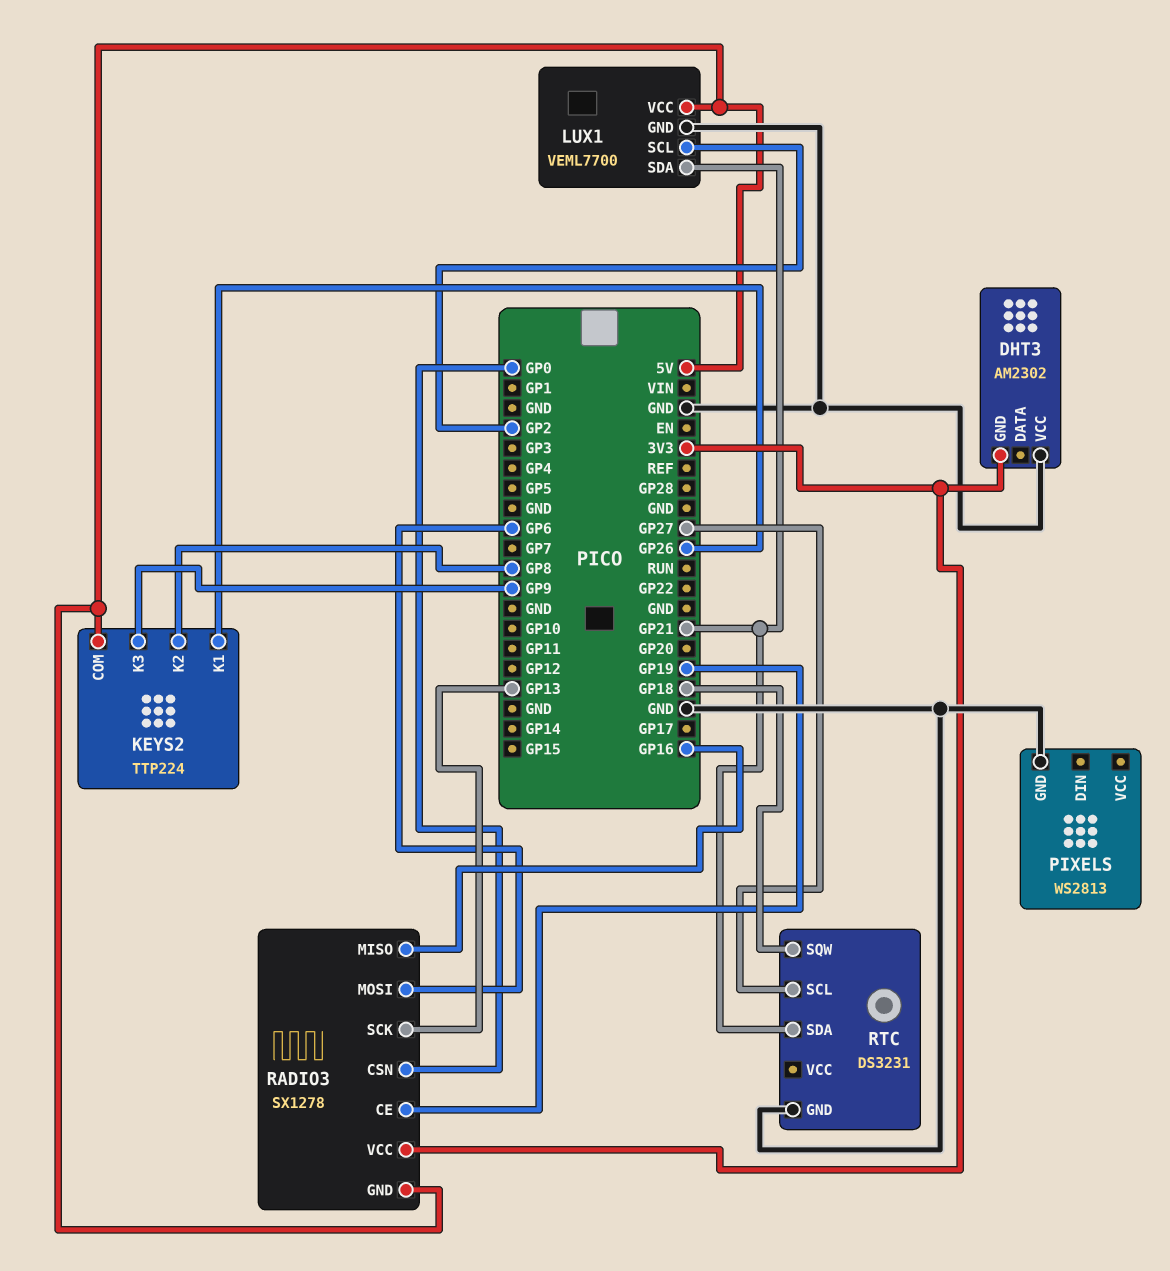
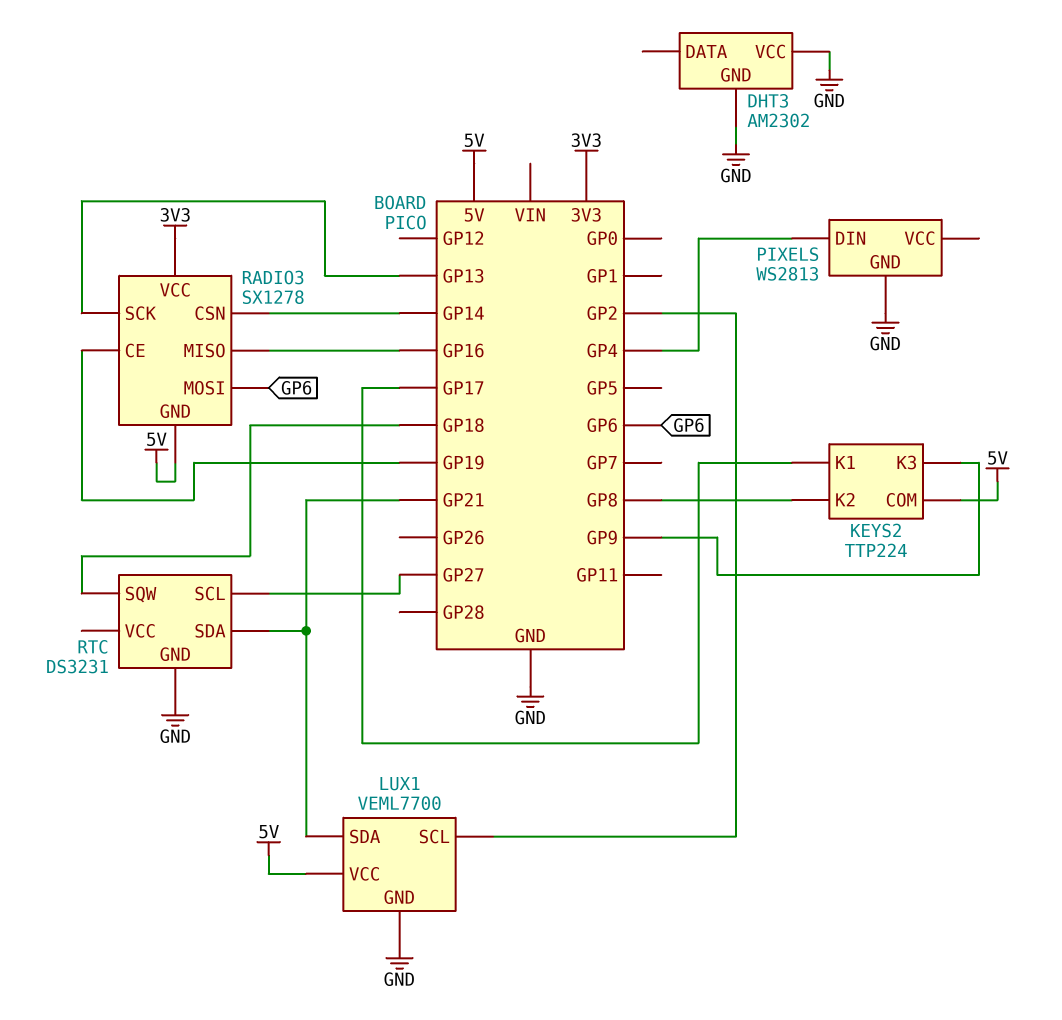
DHT3 pin GND: 3V3 -> GND
KEYS2 pin K1: GP26 -> GP17
PIXELS pin DIN: none -> GP4
RADIO3 pin CSN: GP0 -> GP14

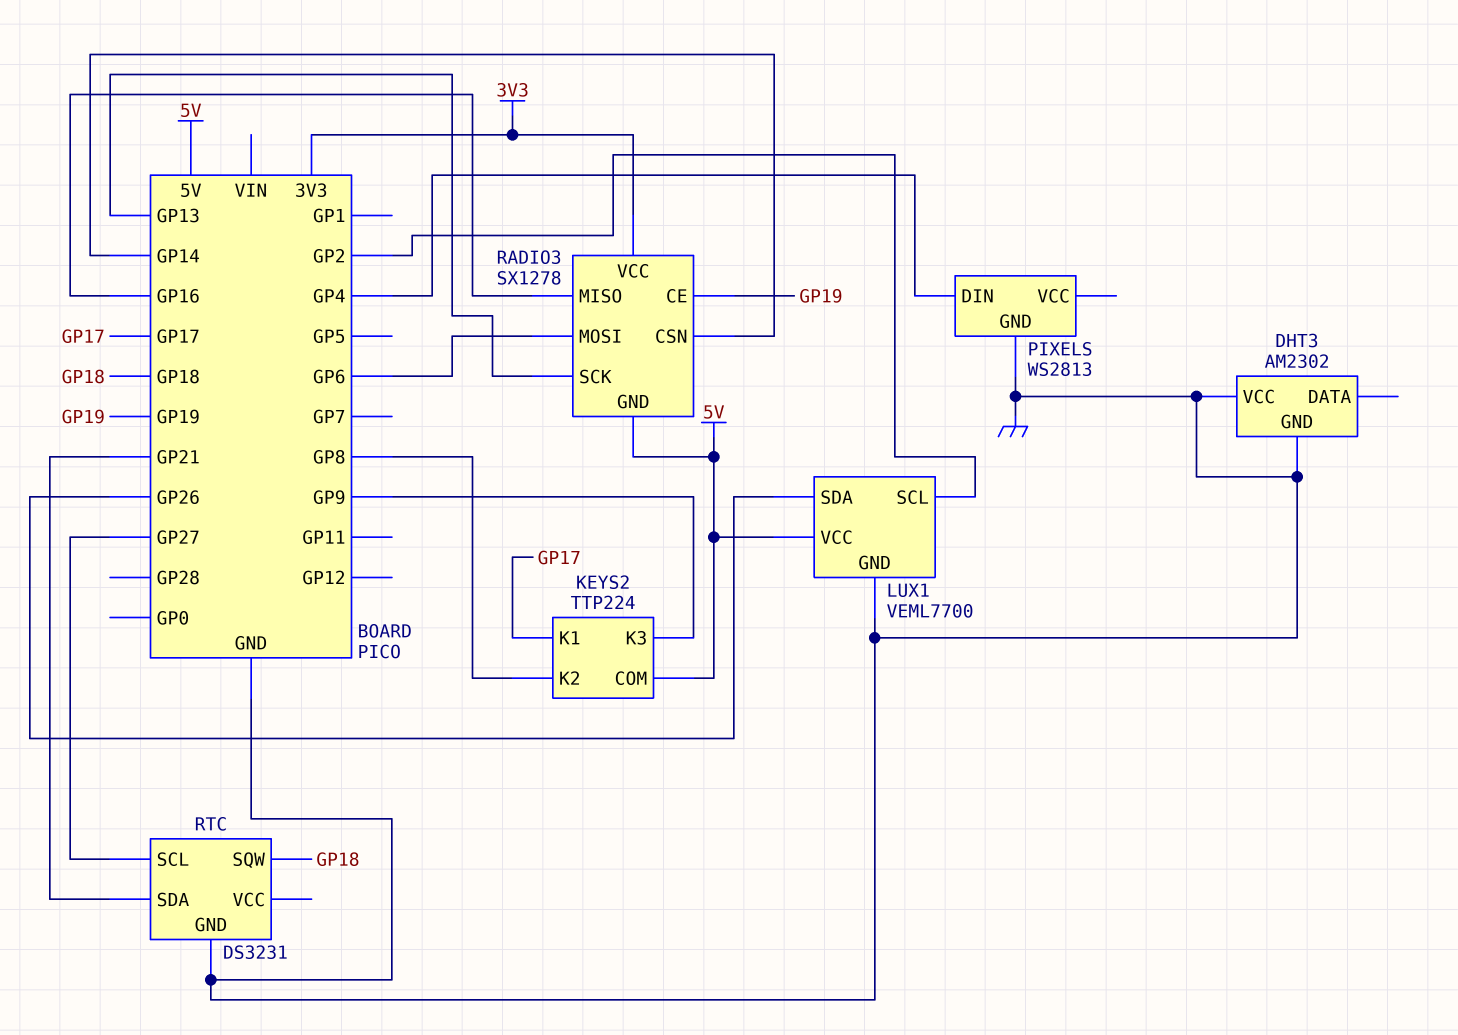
LUX1 pin SDA: GP21 -> GP26

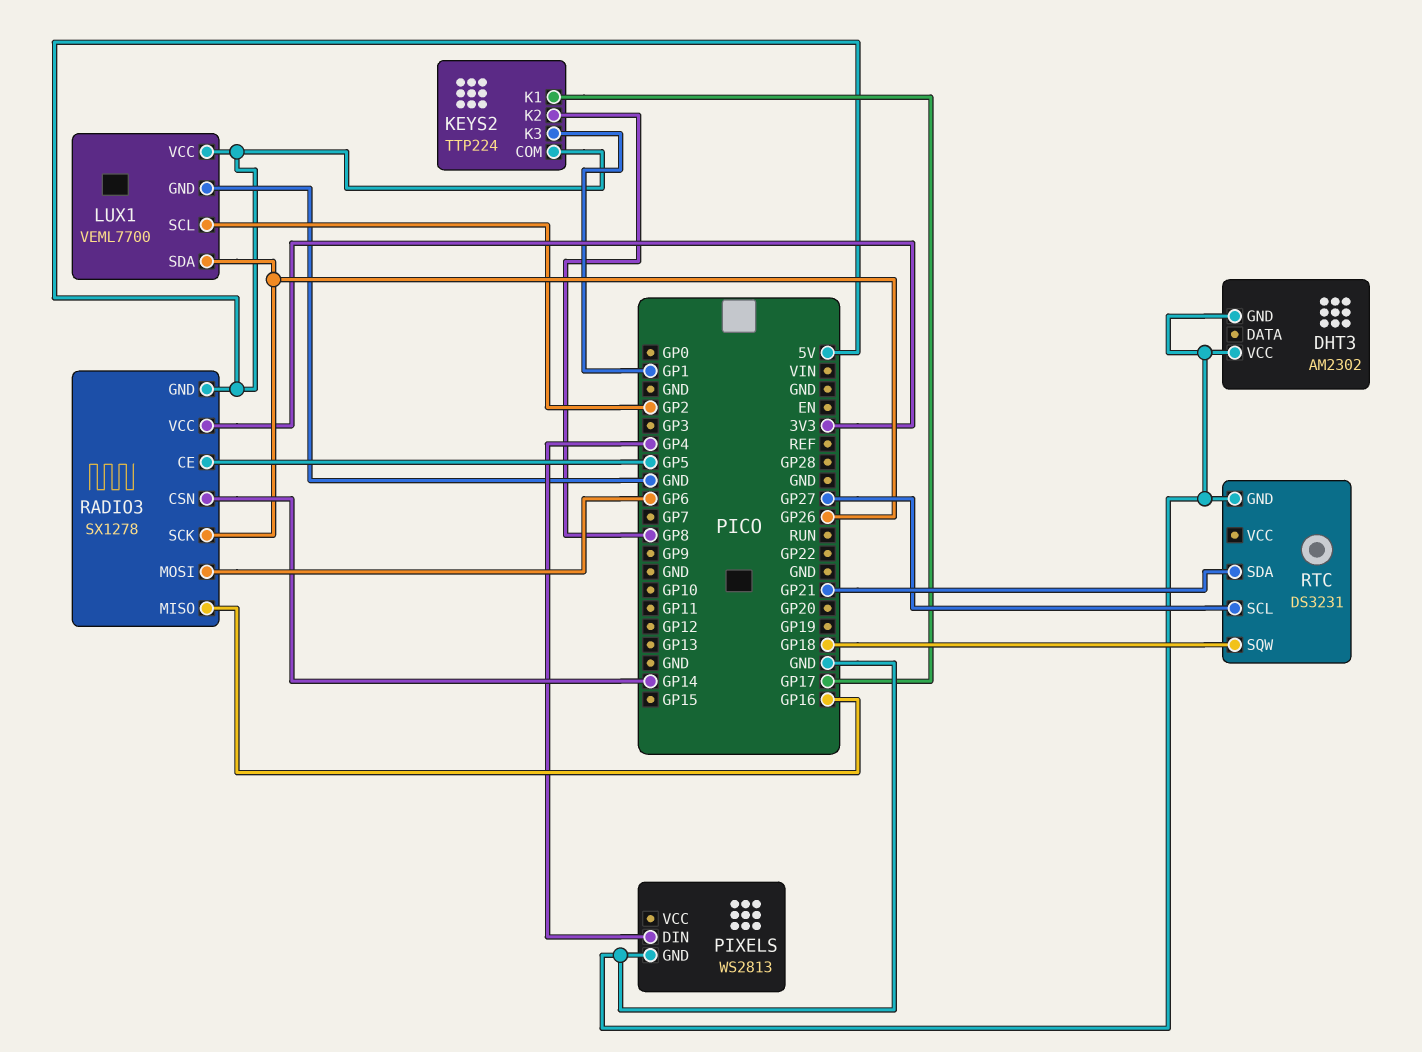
KEYS2 pin K3: GP9 -> GP1
RADIO3 pin CE: GP19 -> GP5
RADIO3 pin SCK: GP13 -> GP26

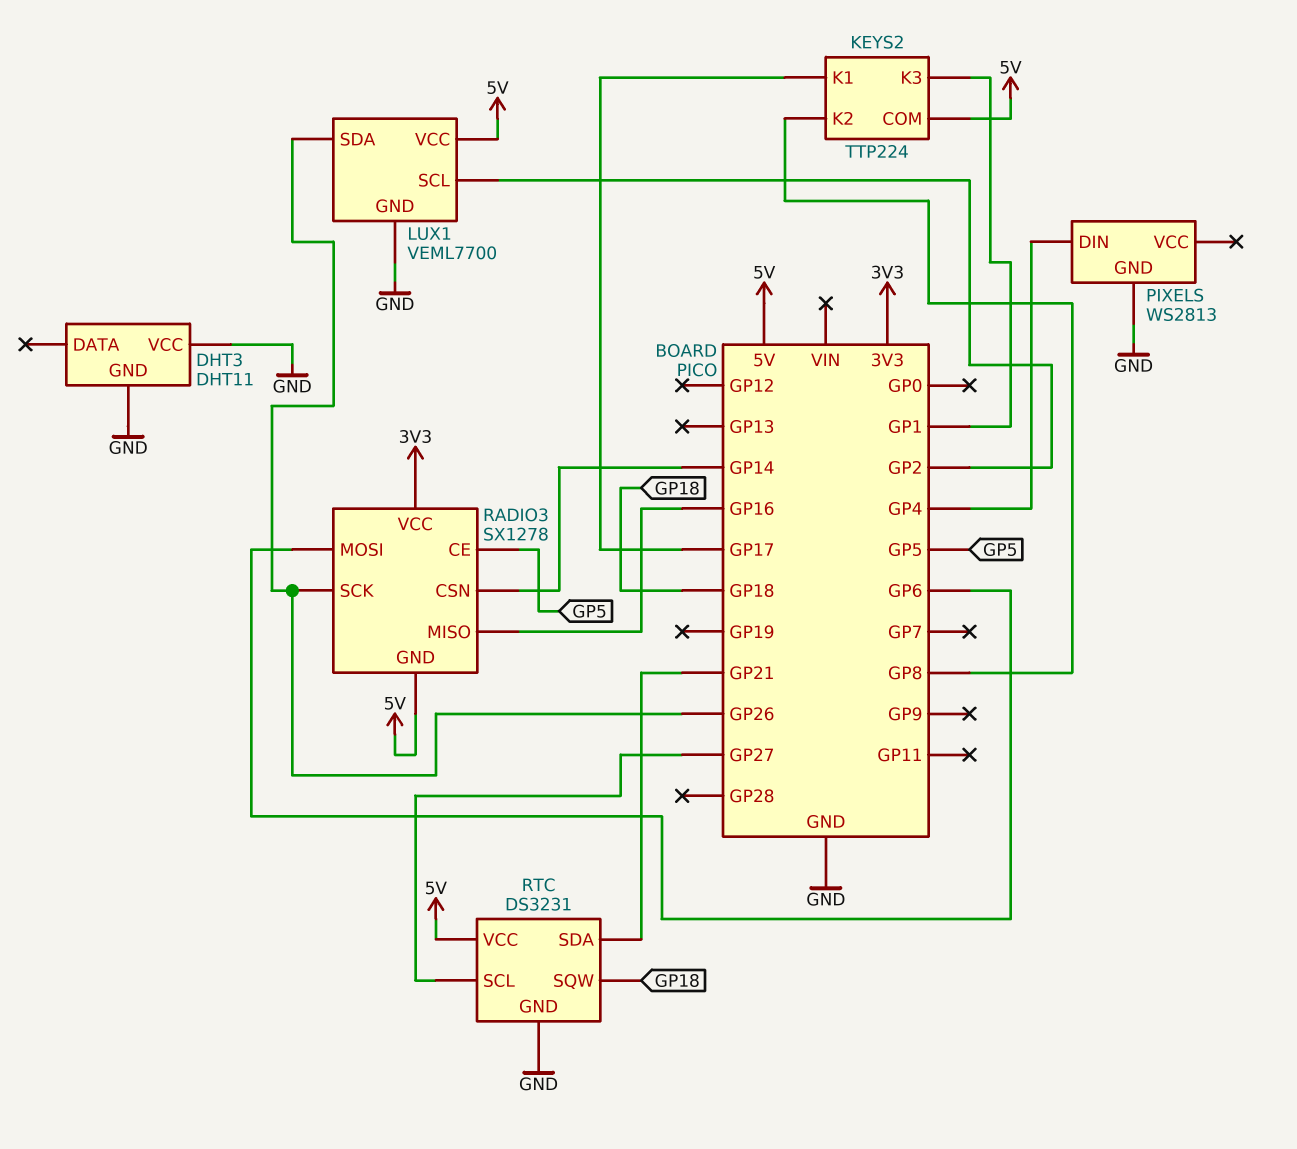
DHT3: AM2302 -> DHT11
RTC pin VCC: none -> 5V

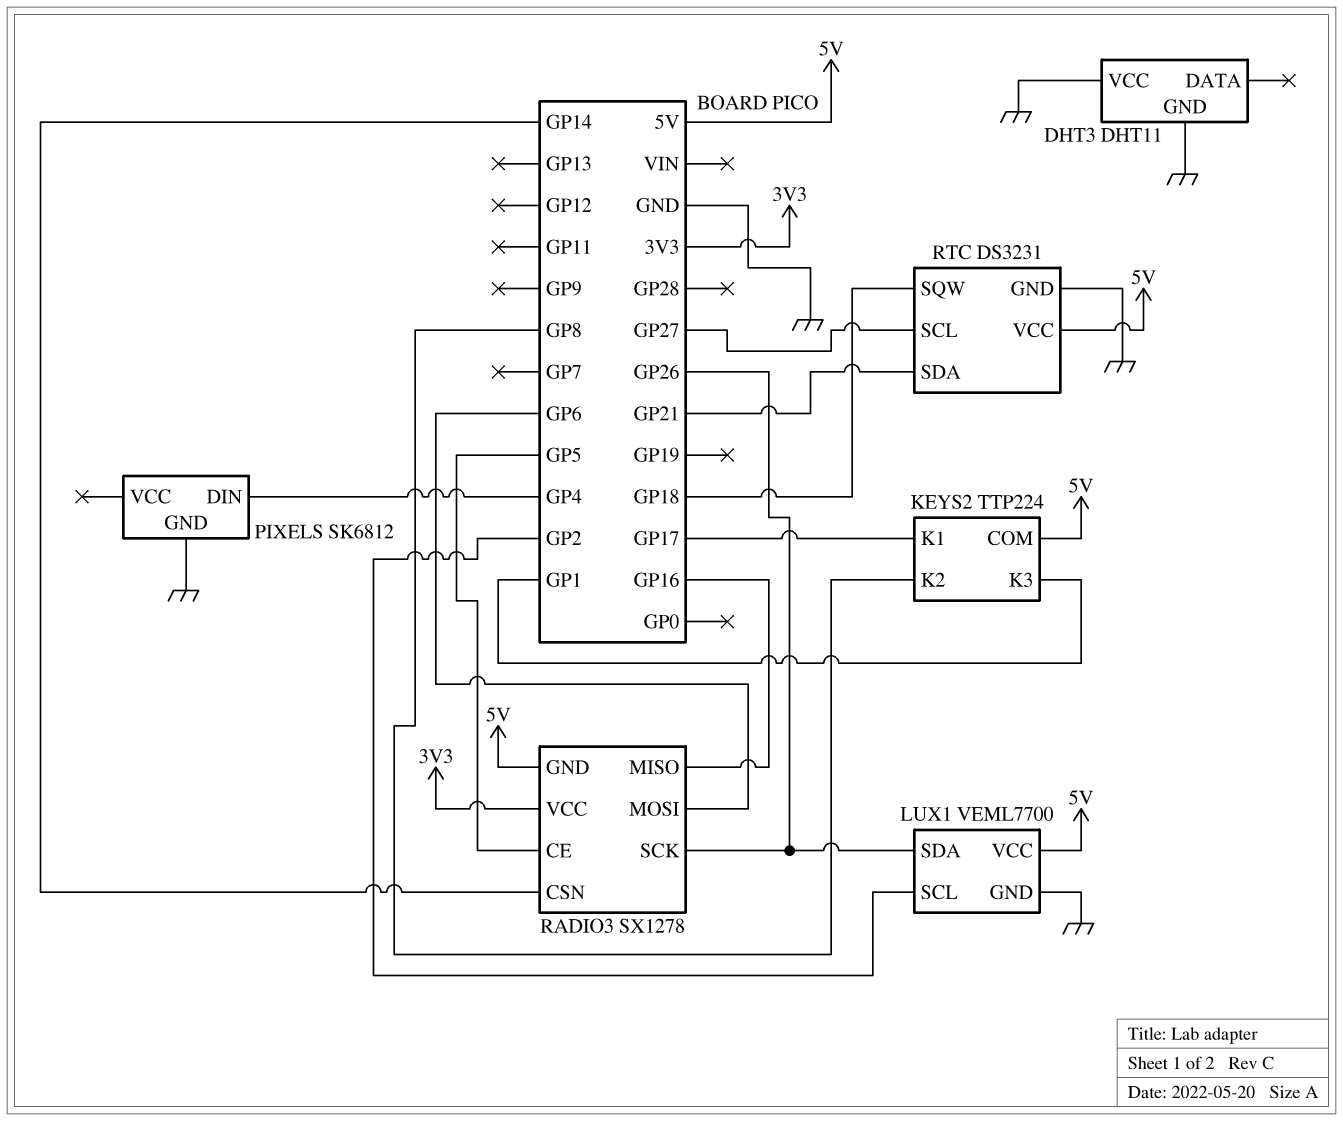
PIXELS: WS2813 -> SK6812

